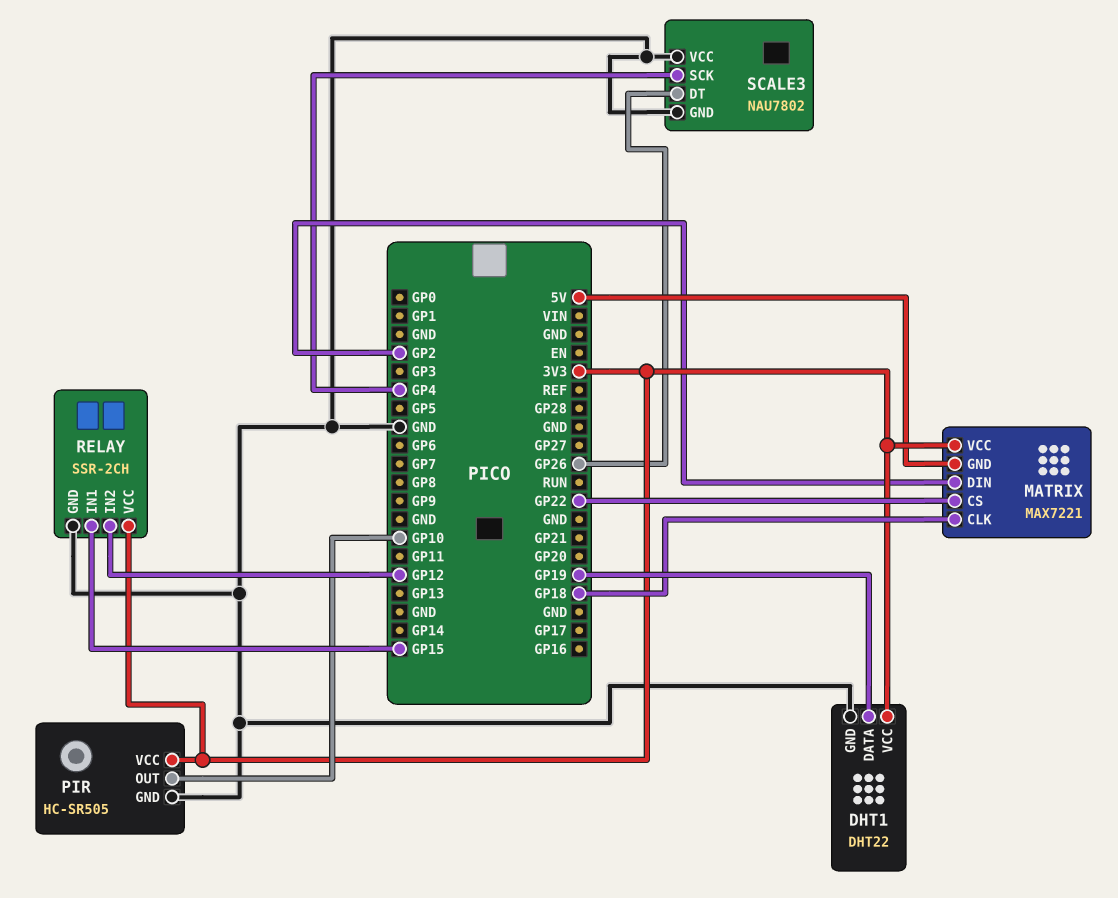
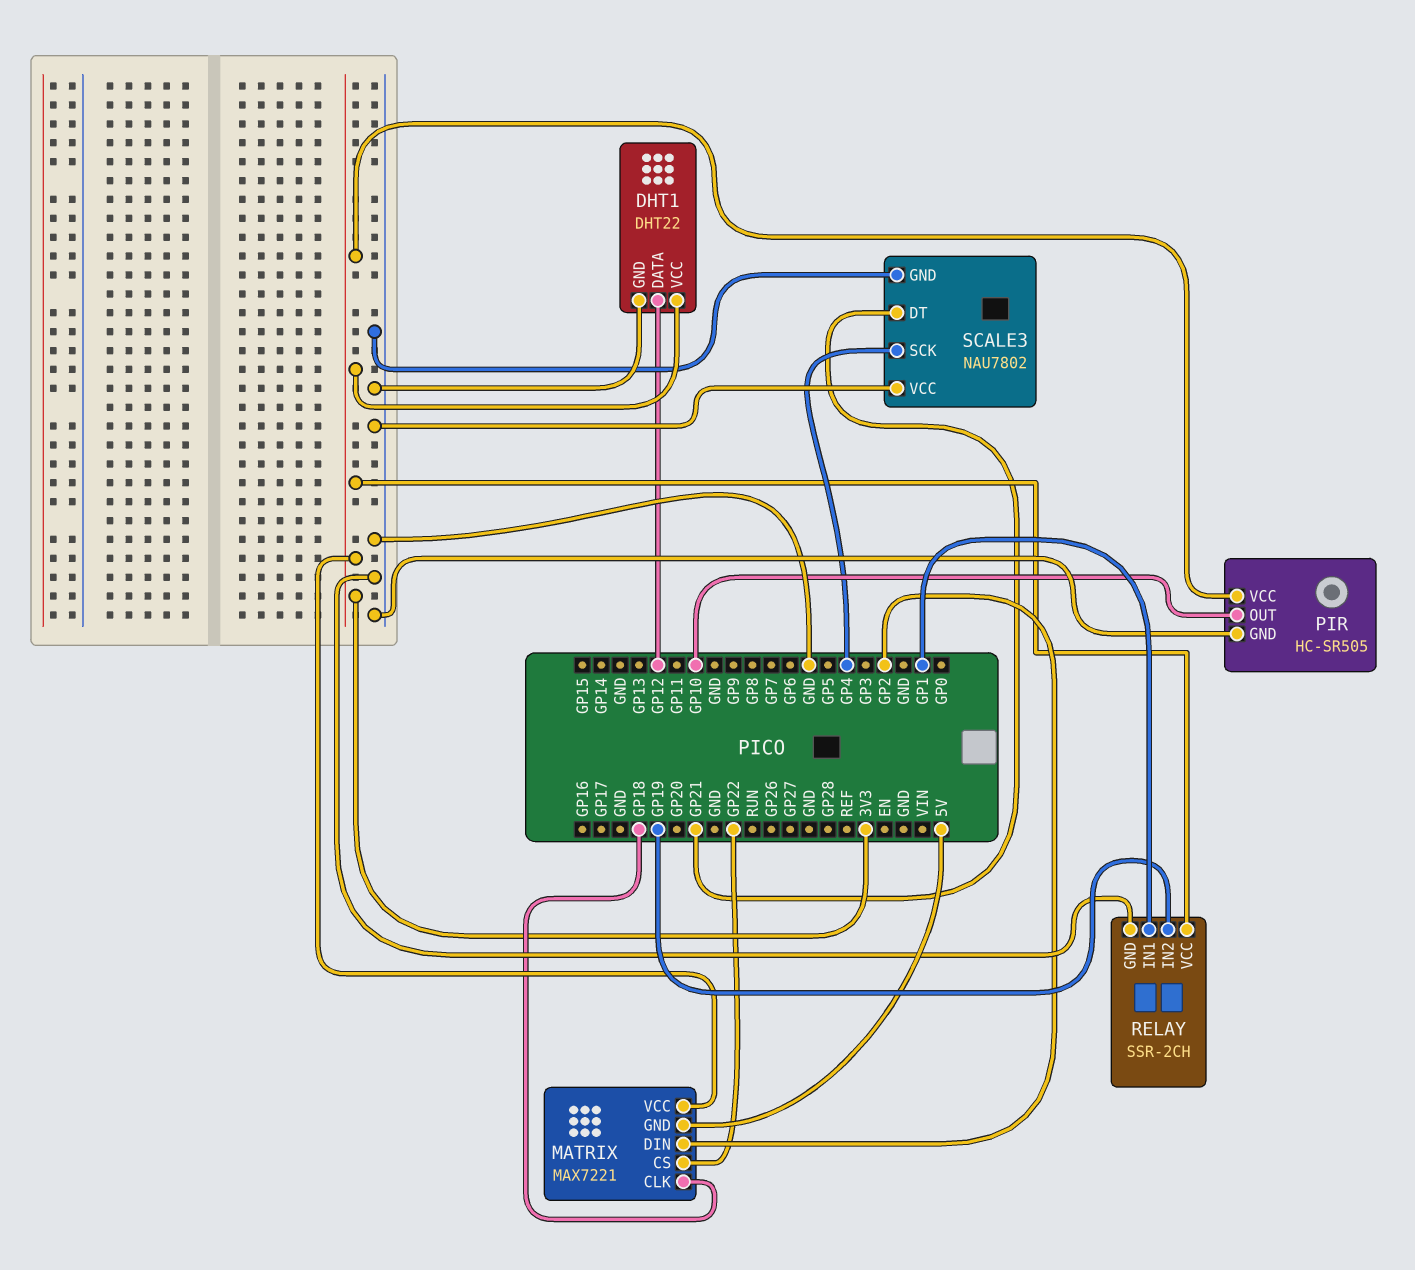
DHT1 pin DATA: GP19 -> GP12
RELAY pin IN1: GP15 -> GP1
RELAY pin IN2: GP12 -> GP19
SCALE3 pin DT: GP26 -> GP21

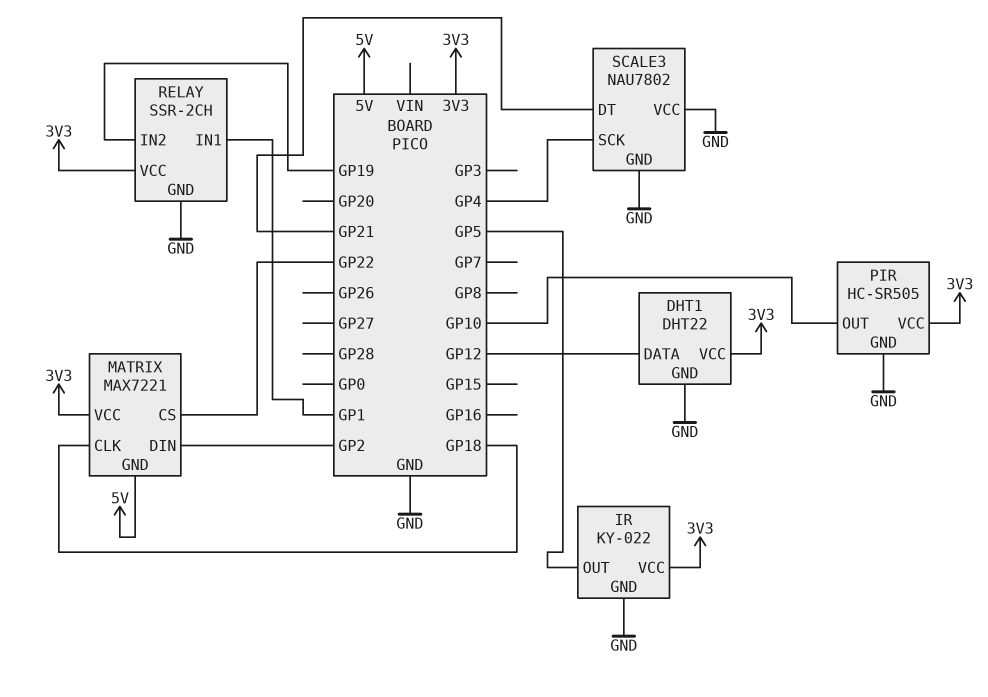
IR: none -> KY-022
IR pin GND: none -> GND
IR pin OUT: none -> GP5
IR pin VCC: none -> 3V3

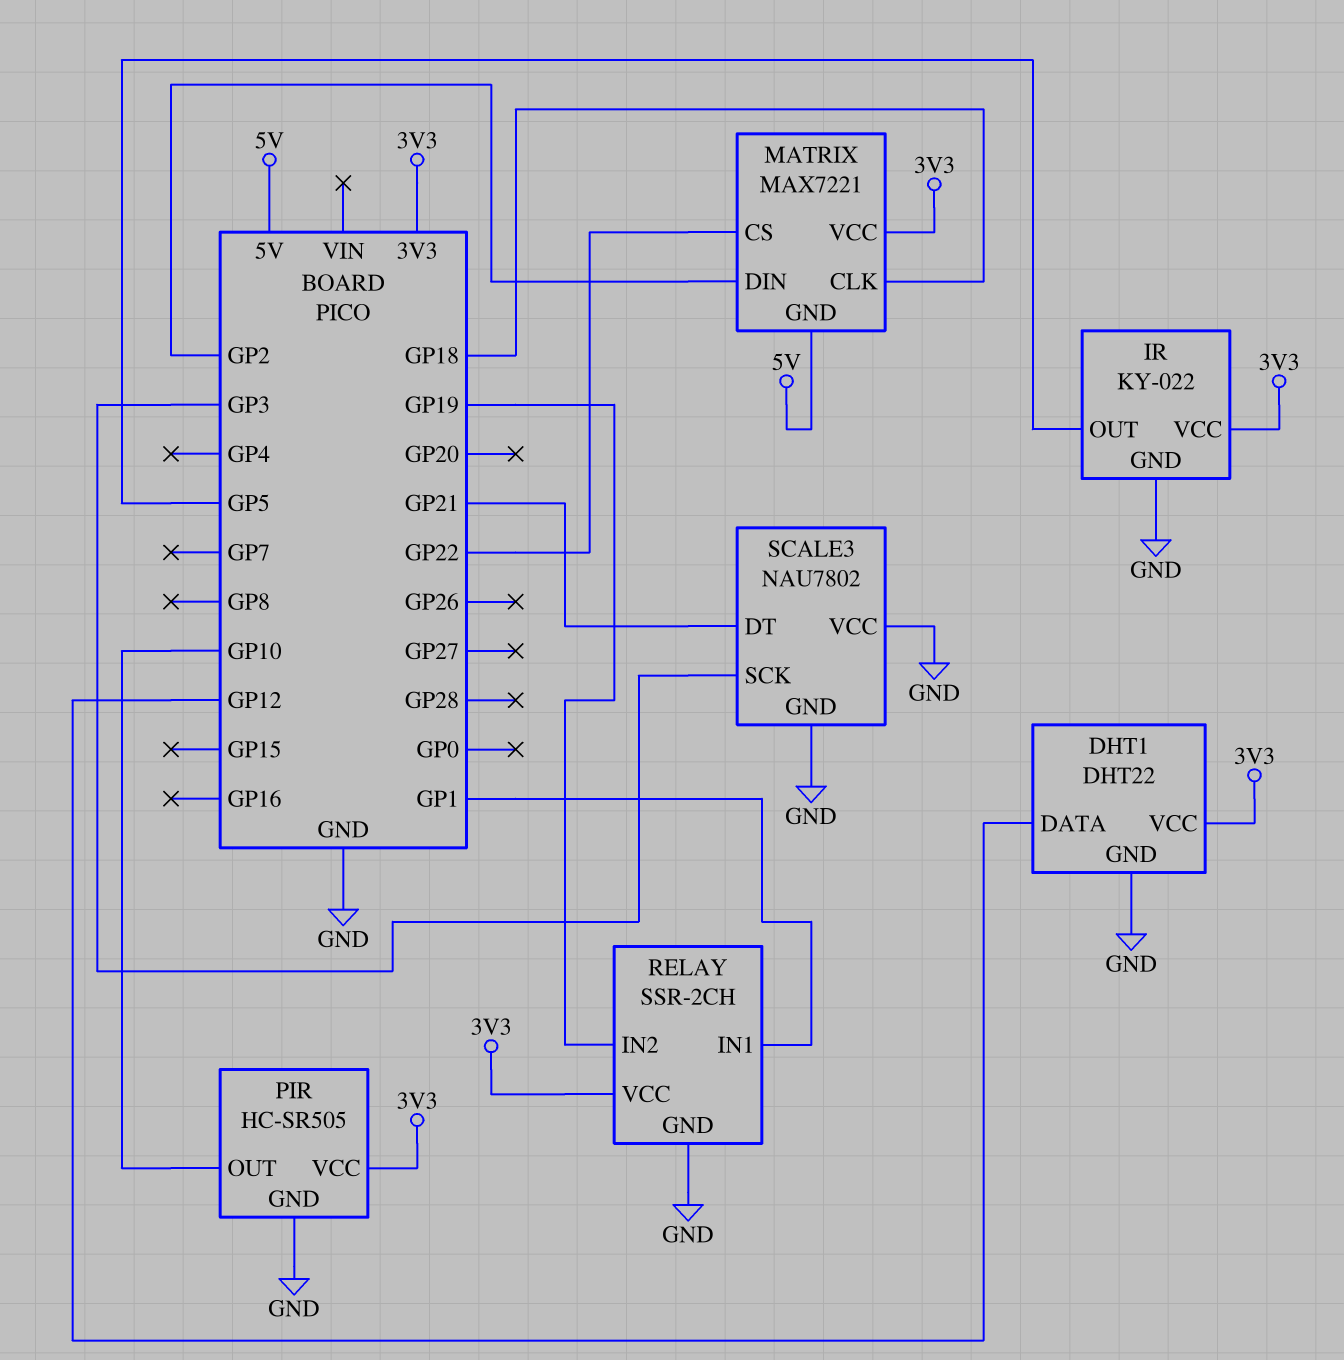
SCALE3 pin SCK: GP4 -> GP3

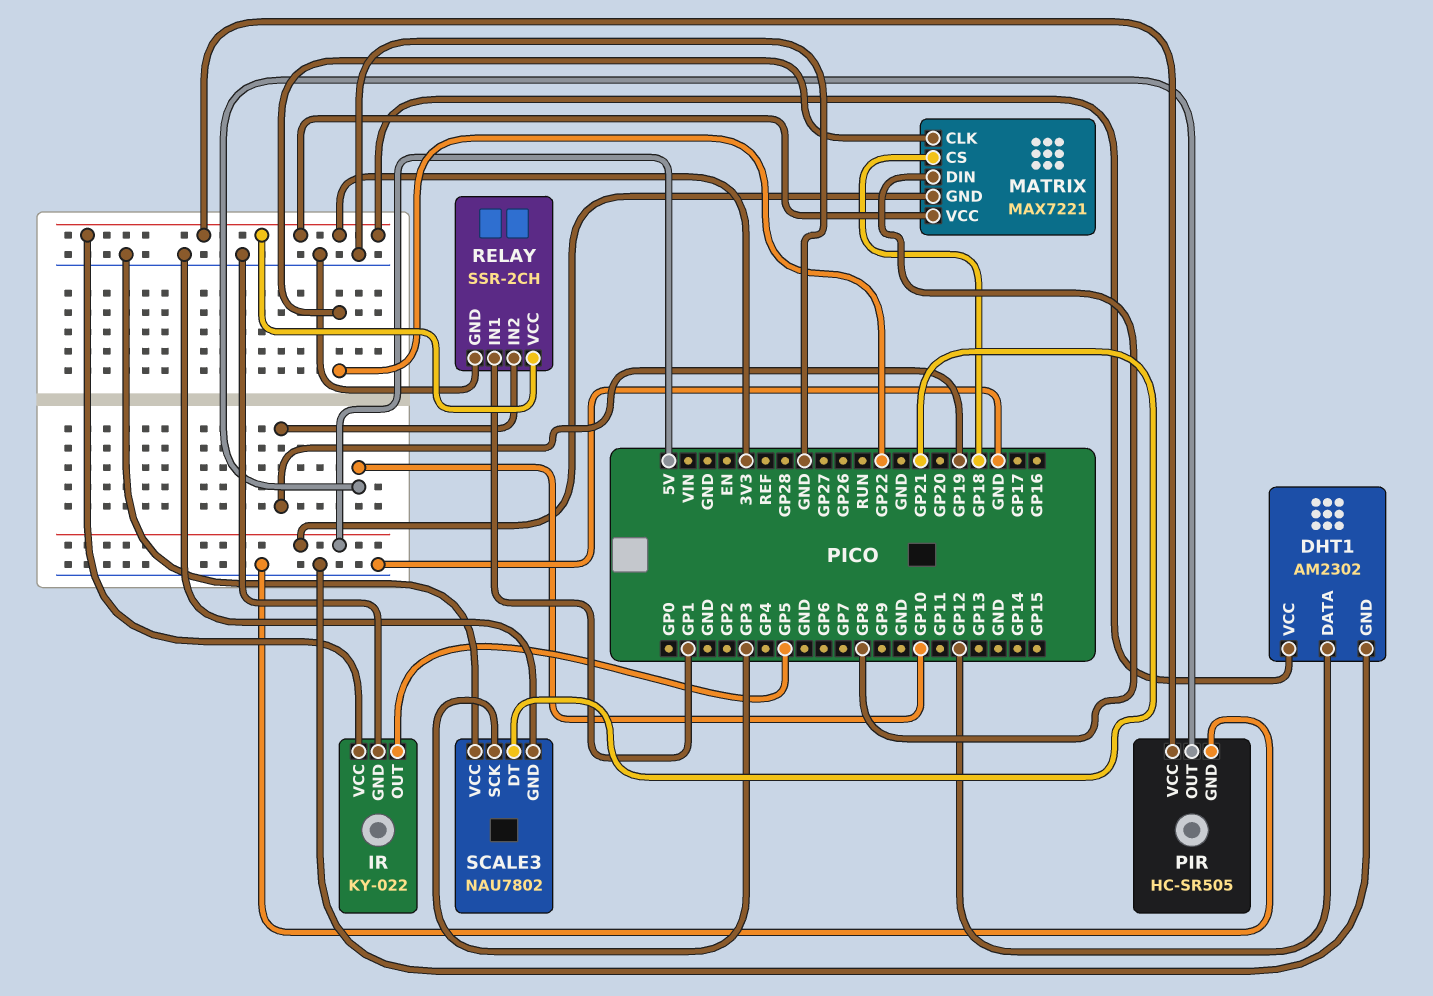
DHT1: DHT22 -> AM2302
MATRIX pin CLK: GP18 -> GP22
MATRIX pin CS: GP22 -> GP18
MATRIX pin DIN: GP2 -> GP8

